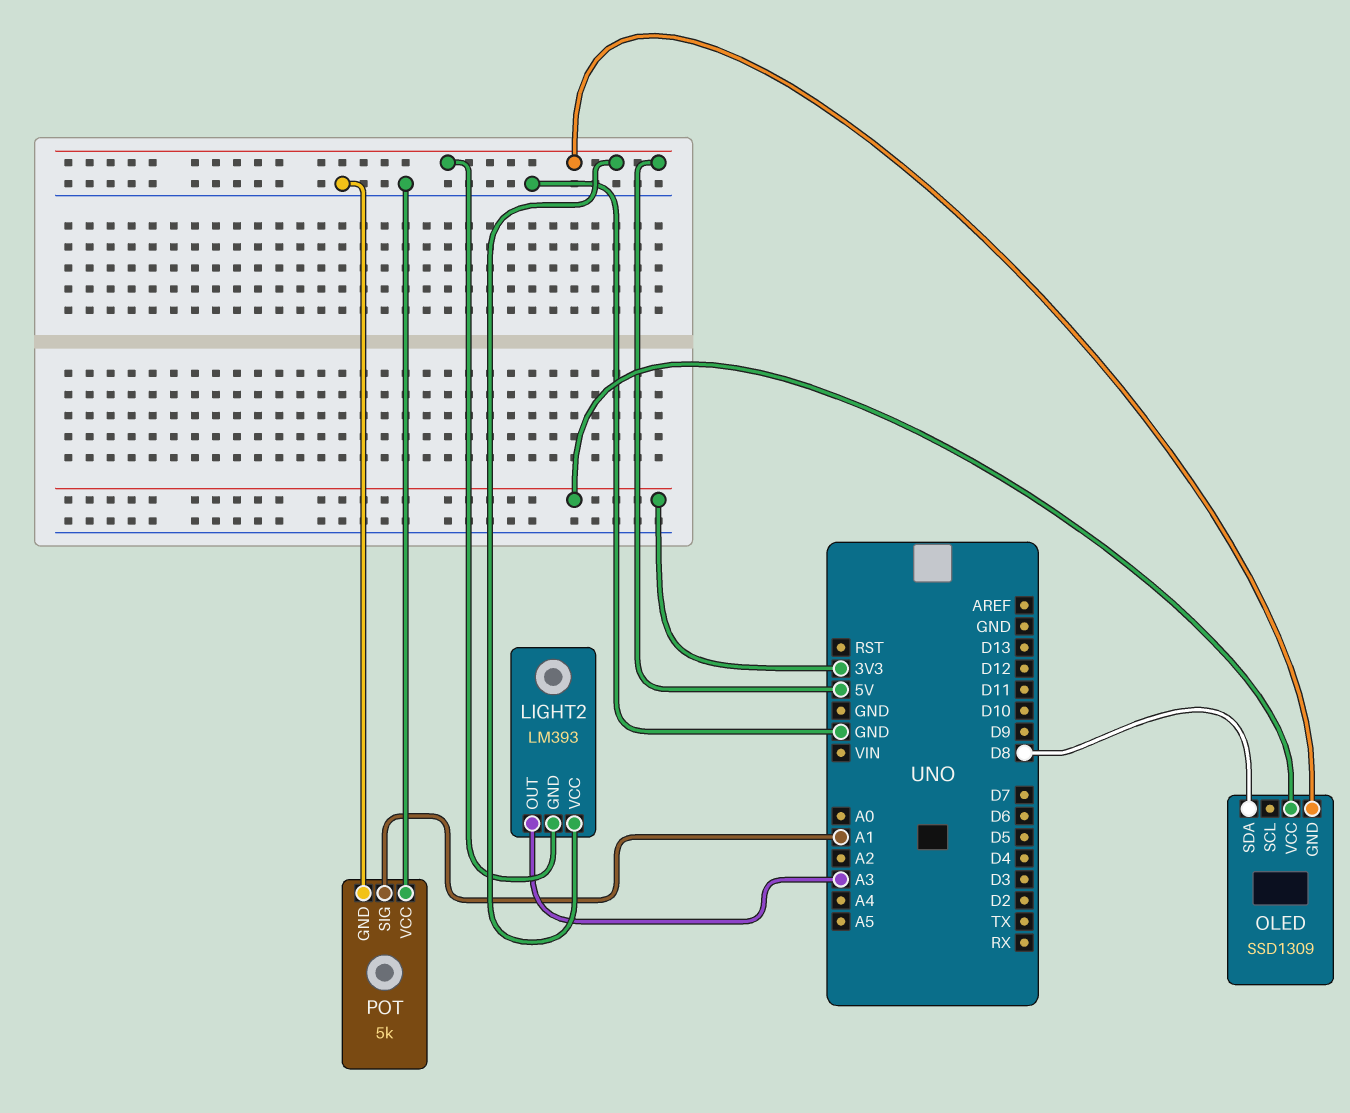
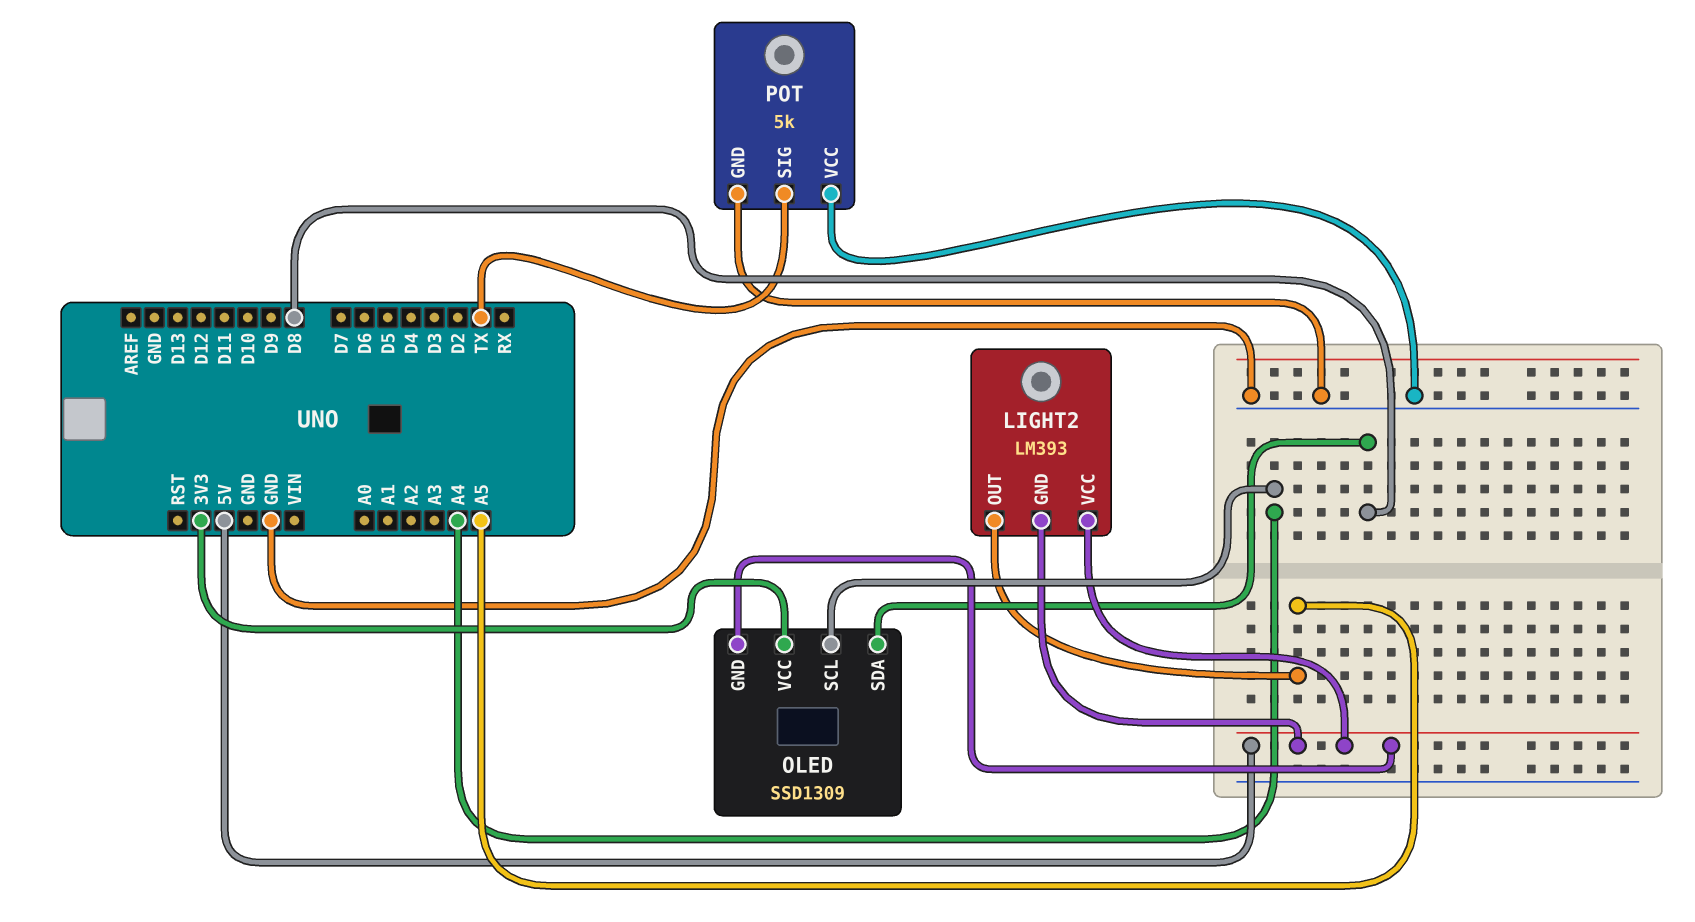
LIGHT2 pin OUT: A3 -> A5
OLED pin SCL: none -> A4
POT pin SIG: A1 -> TX

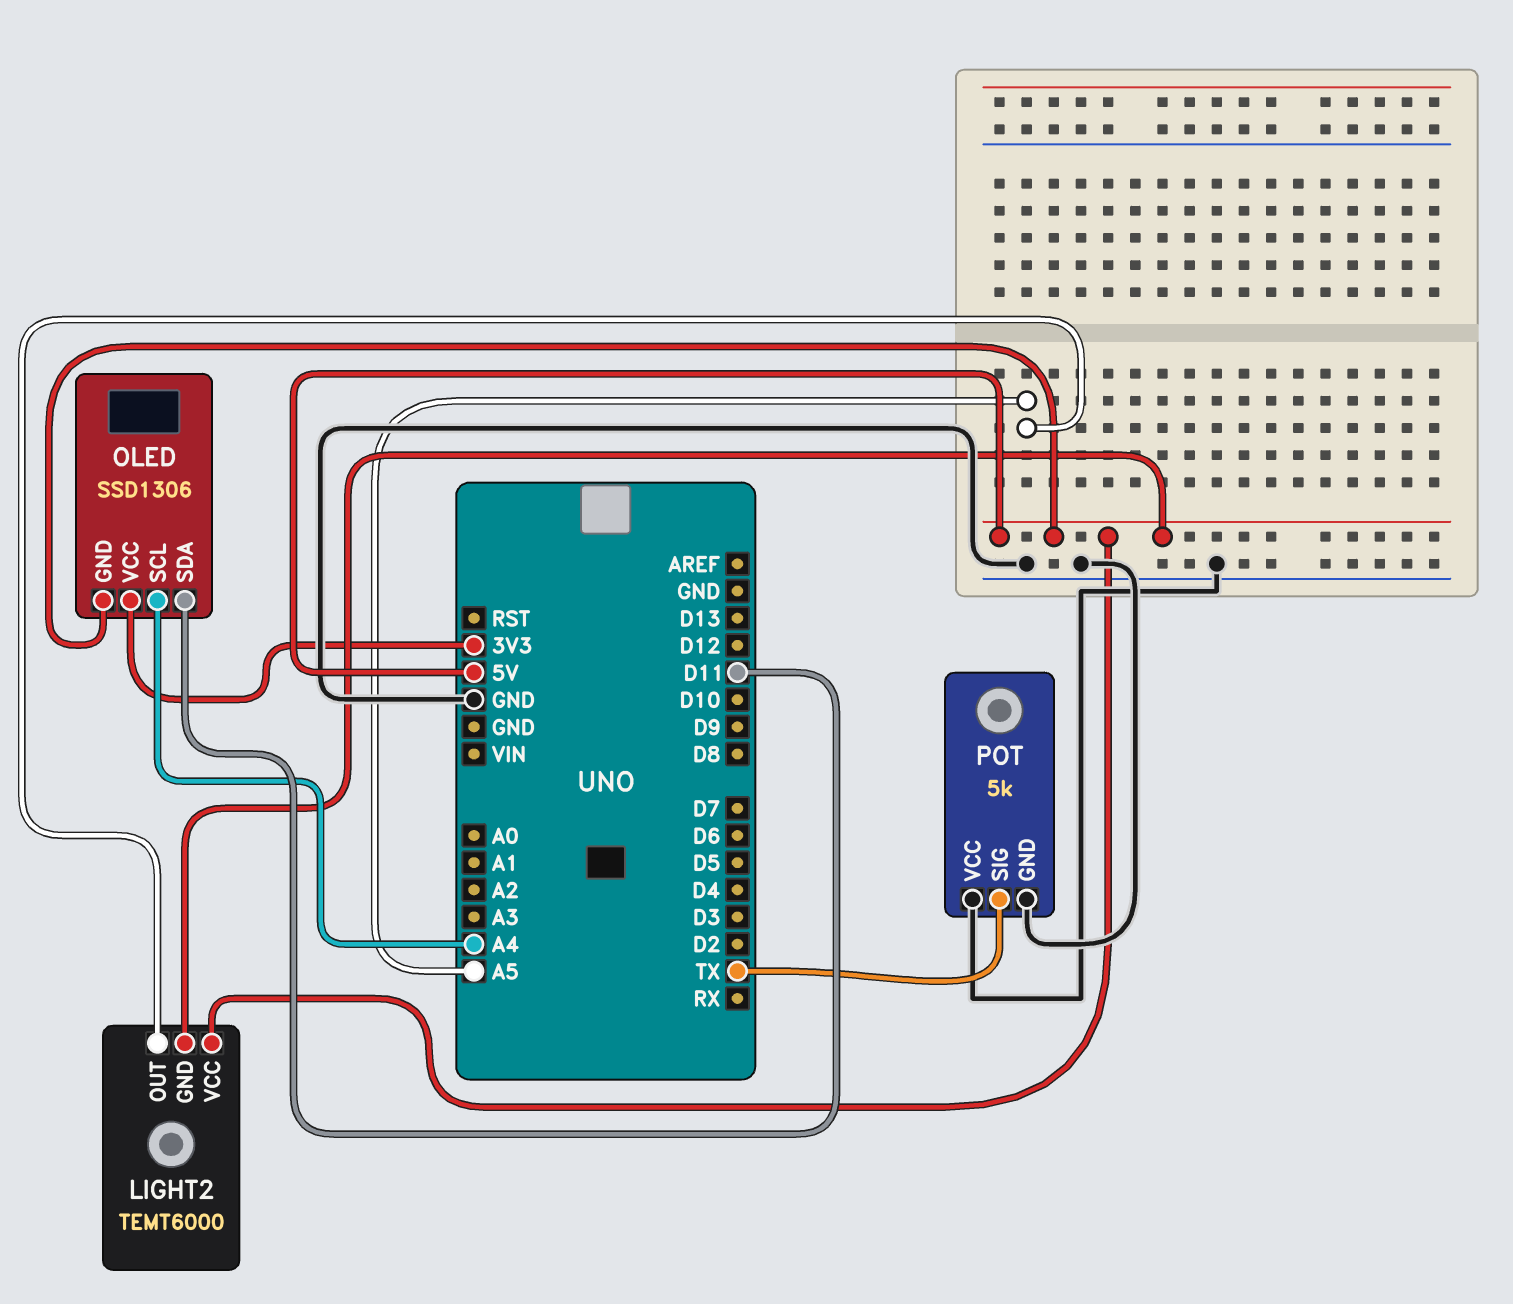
LIGHT2: LM393 -> TEMT6000
OLED: SSD1309 -> SSD1306
OLED pin SDA: D8 -> D11

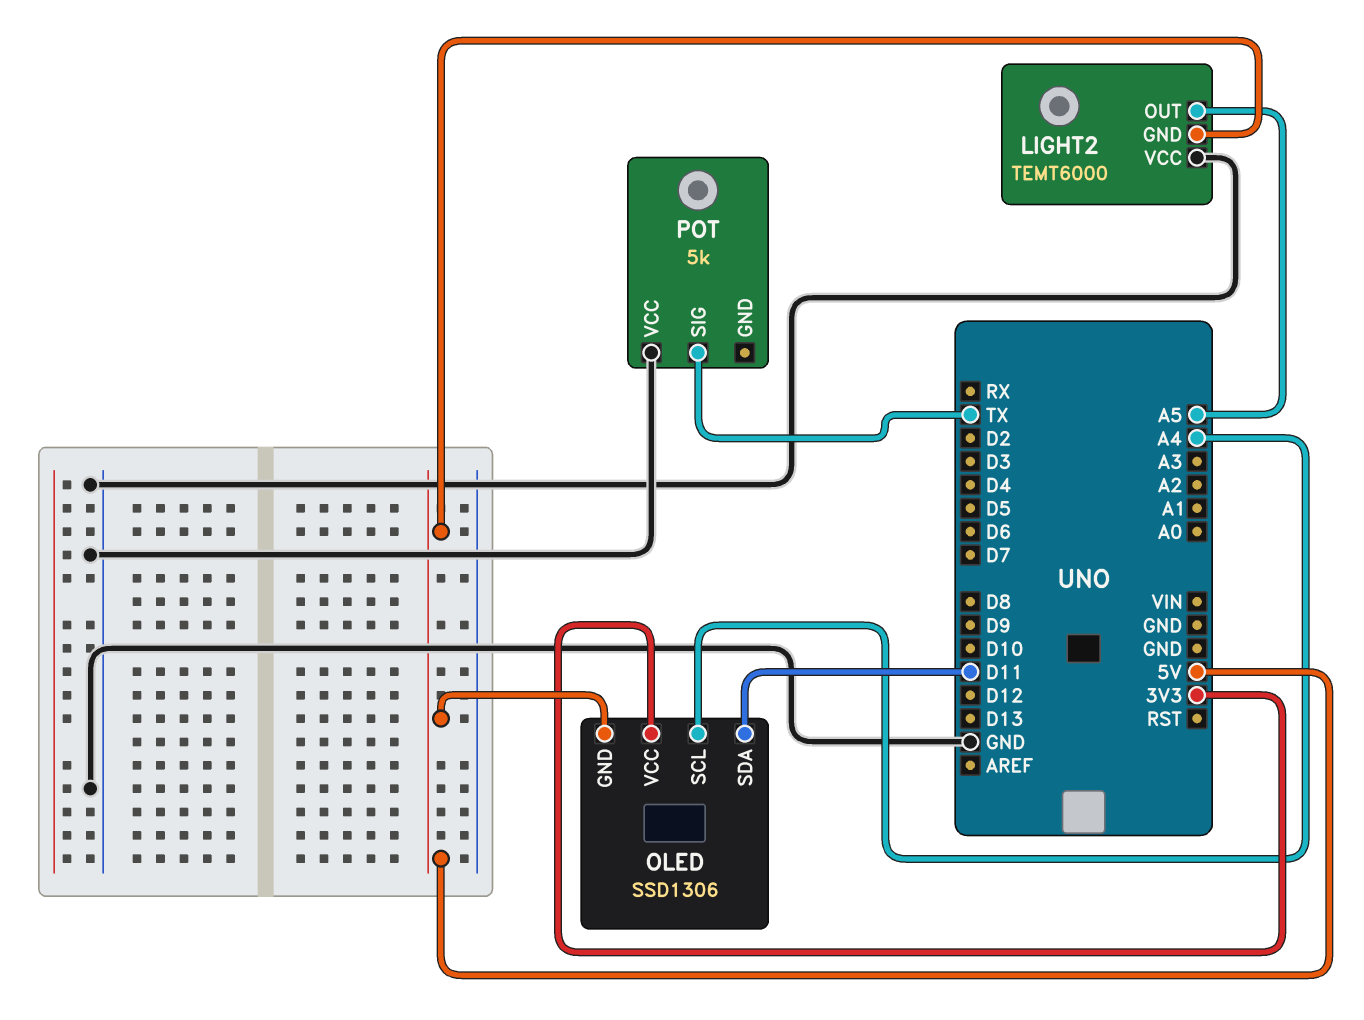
LIGHT2 pin VCC: 5V -> GND
POT pin GND: GND -> none

